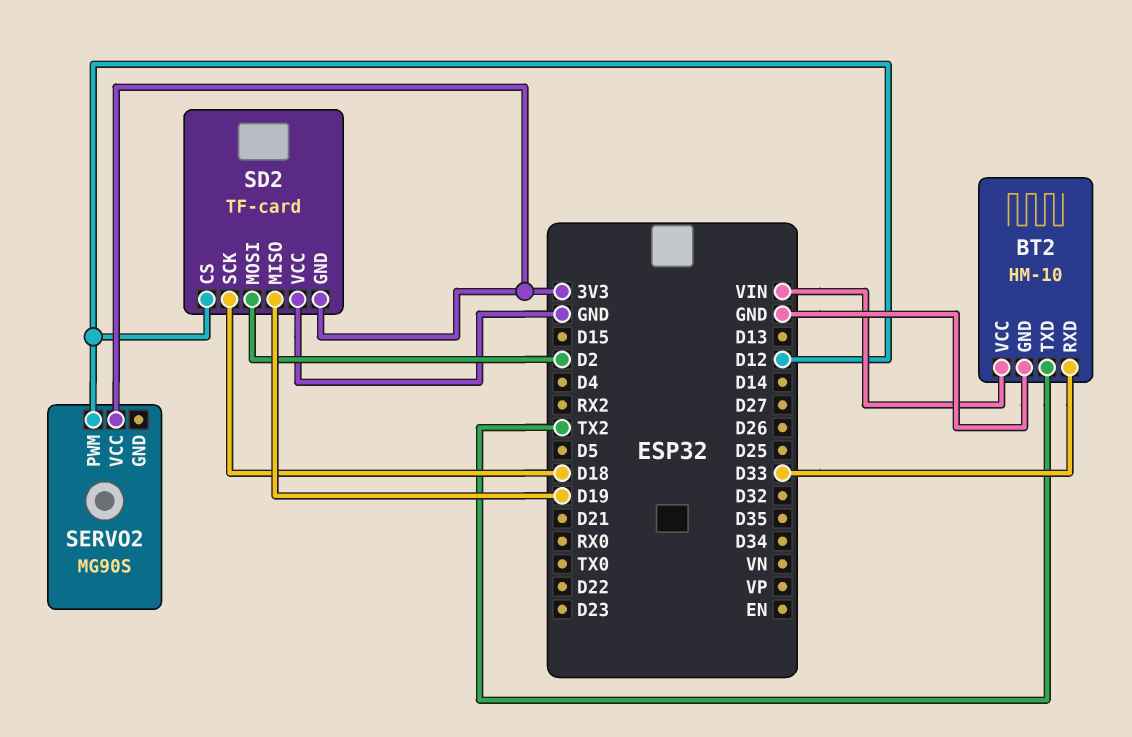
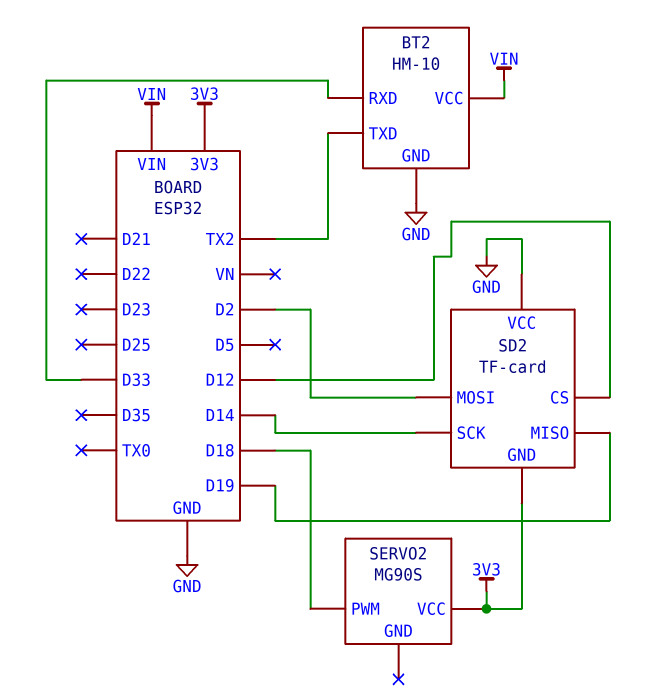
SD2 pin SCK: D18 -> D14
SERVO2 pin PWM: D12 -> D18

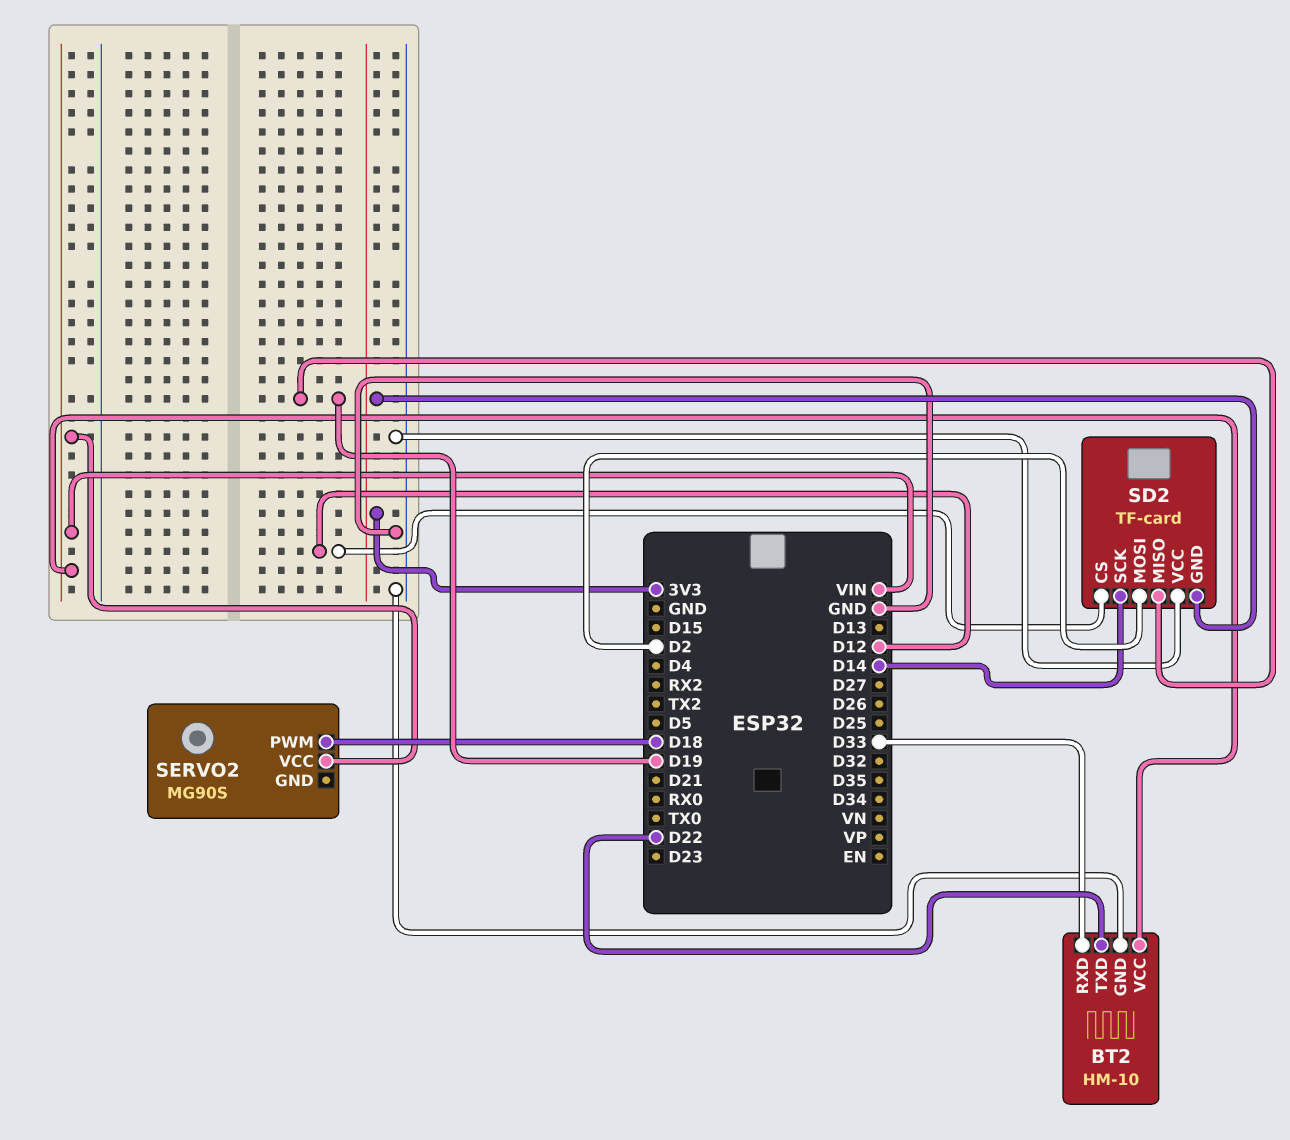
BT2 pin TXD: TX2 -> D22
SERVO2 pin VCC: 3V3 -> VIN

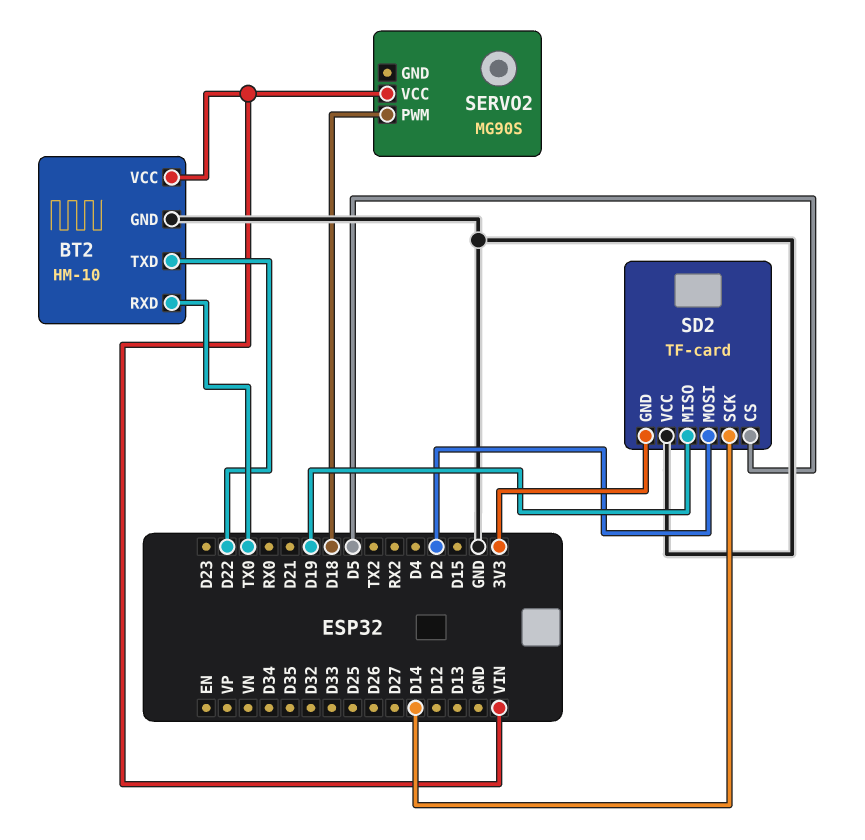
BT2 pin RXD: D33 -> TX0
SD2 pin CS: D12 -> D5

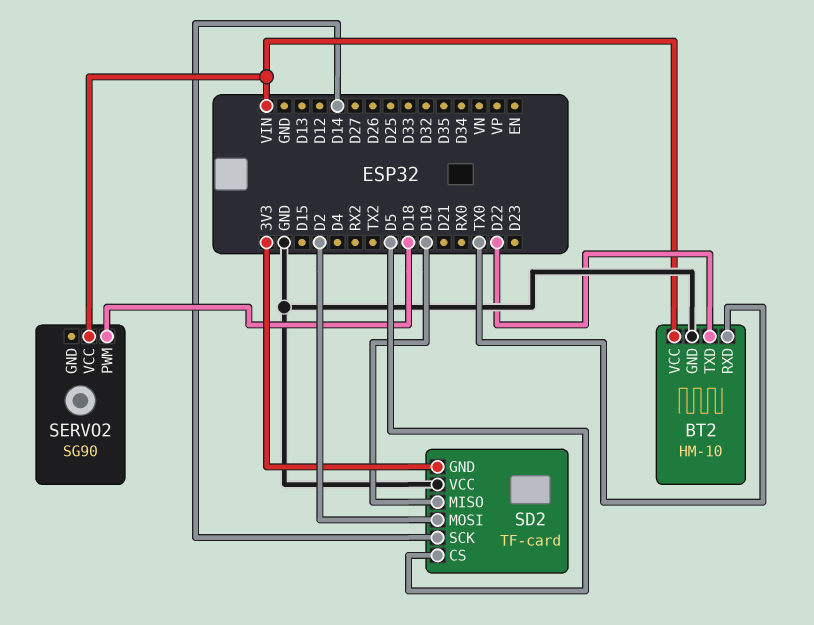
SERVO2: MG90S -> SG90

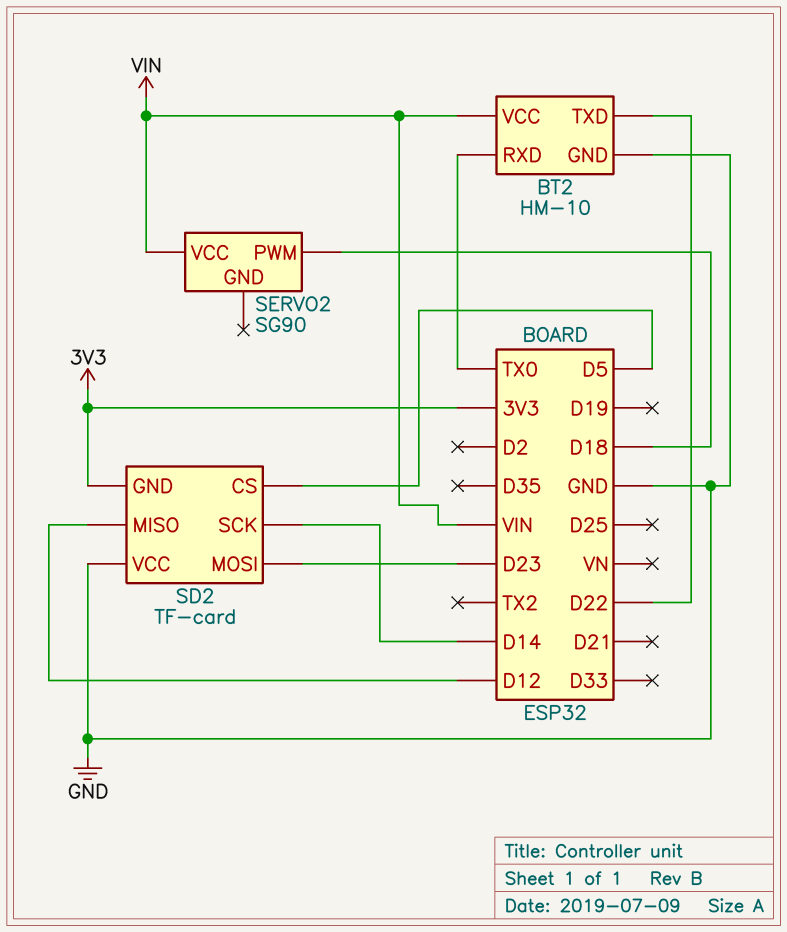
SD2 pin MISO: D19 -> D12
SD2 pin MOSI: D2 -> D23

